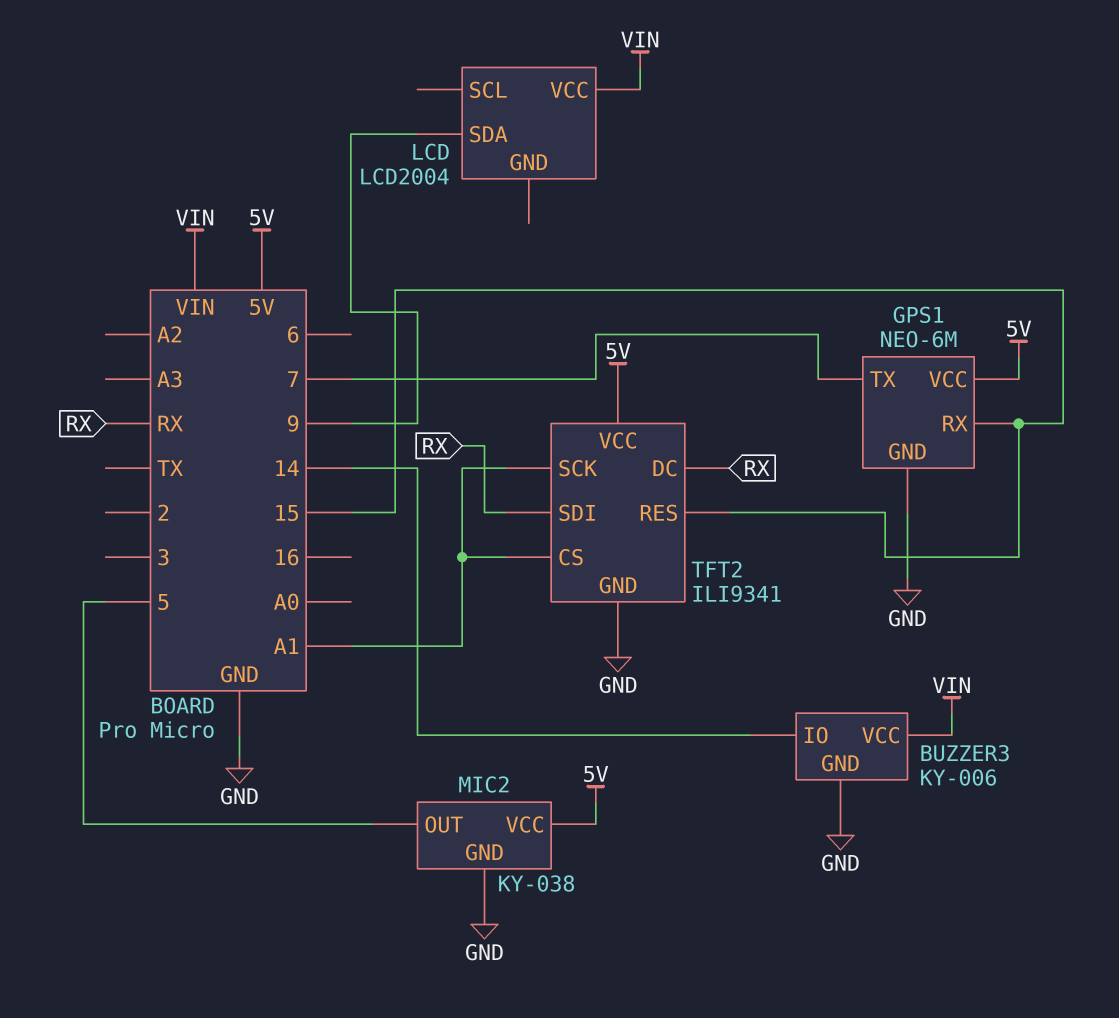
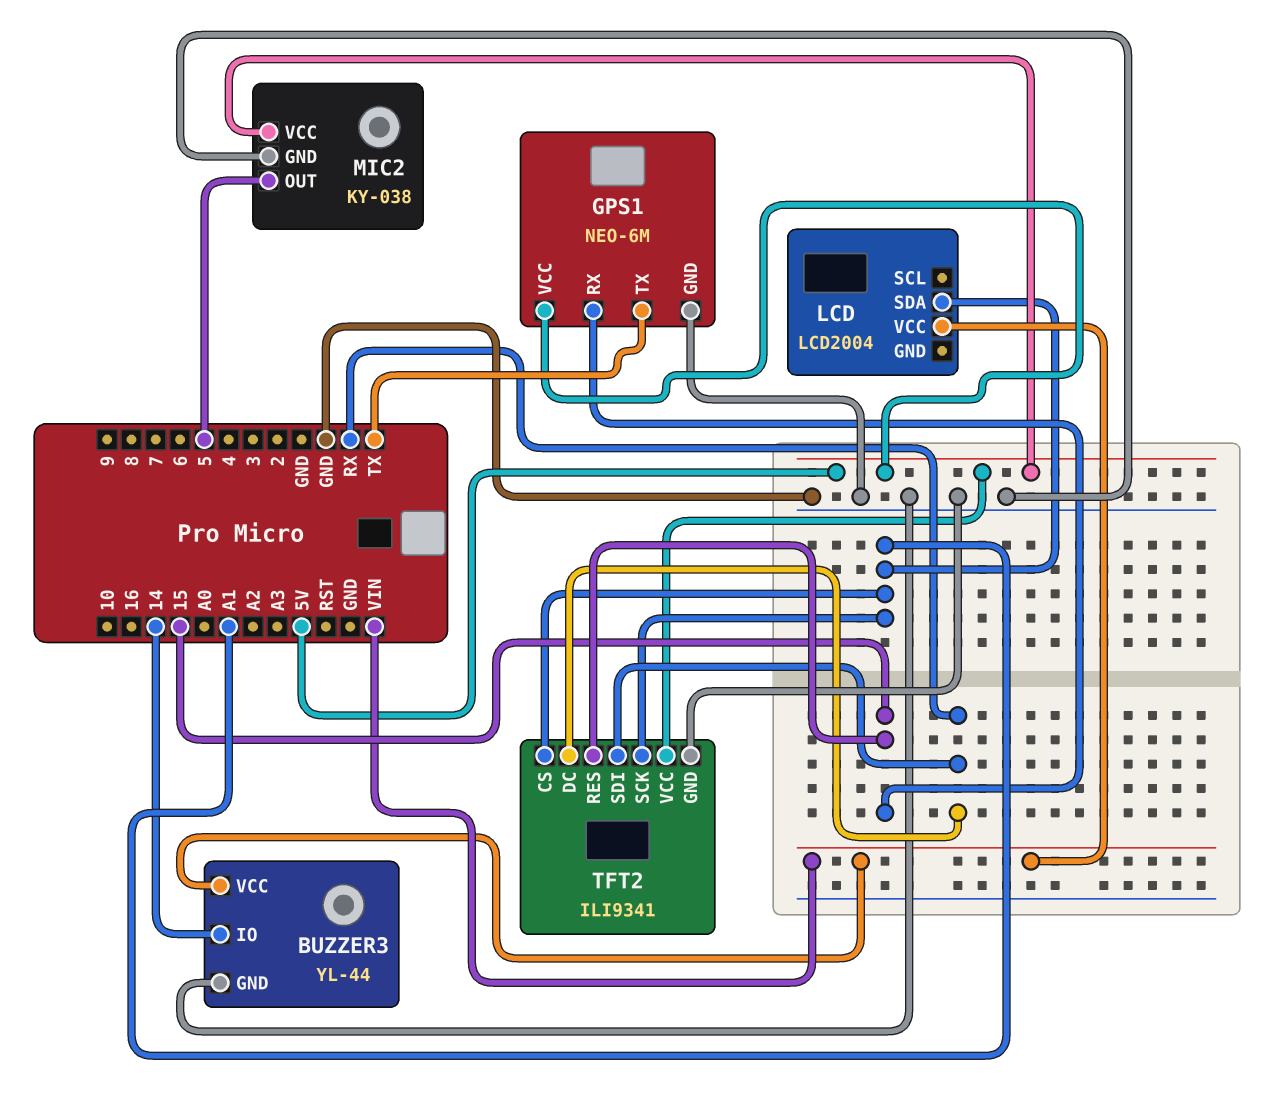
BUZZER3: KY-006 -> YL-44
GPS1 pin TX: 7 -> TX
LCD pin SDA: 9 -> A1

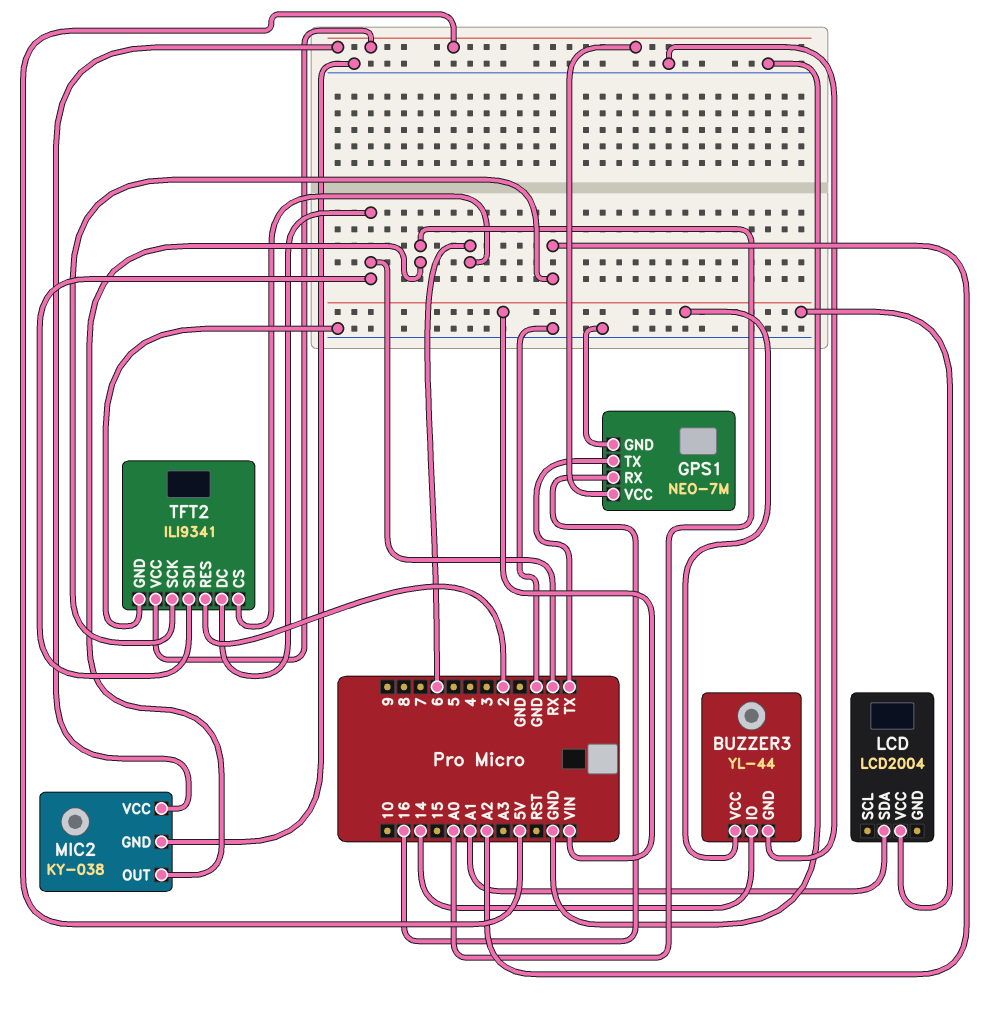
GPS1: NEO-6M -> NEO-7M
GPS1 pin RX: 15 -> 16
MIC2 pin OUT: 5 -> A0
TFT2 pin CS: A1 -> 6
TFT2 pin RES: 15 -> 2
TFT2 pin SCK: A1 -> A2

